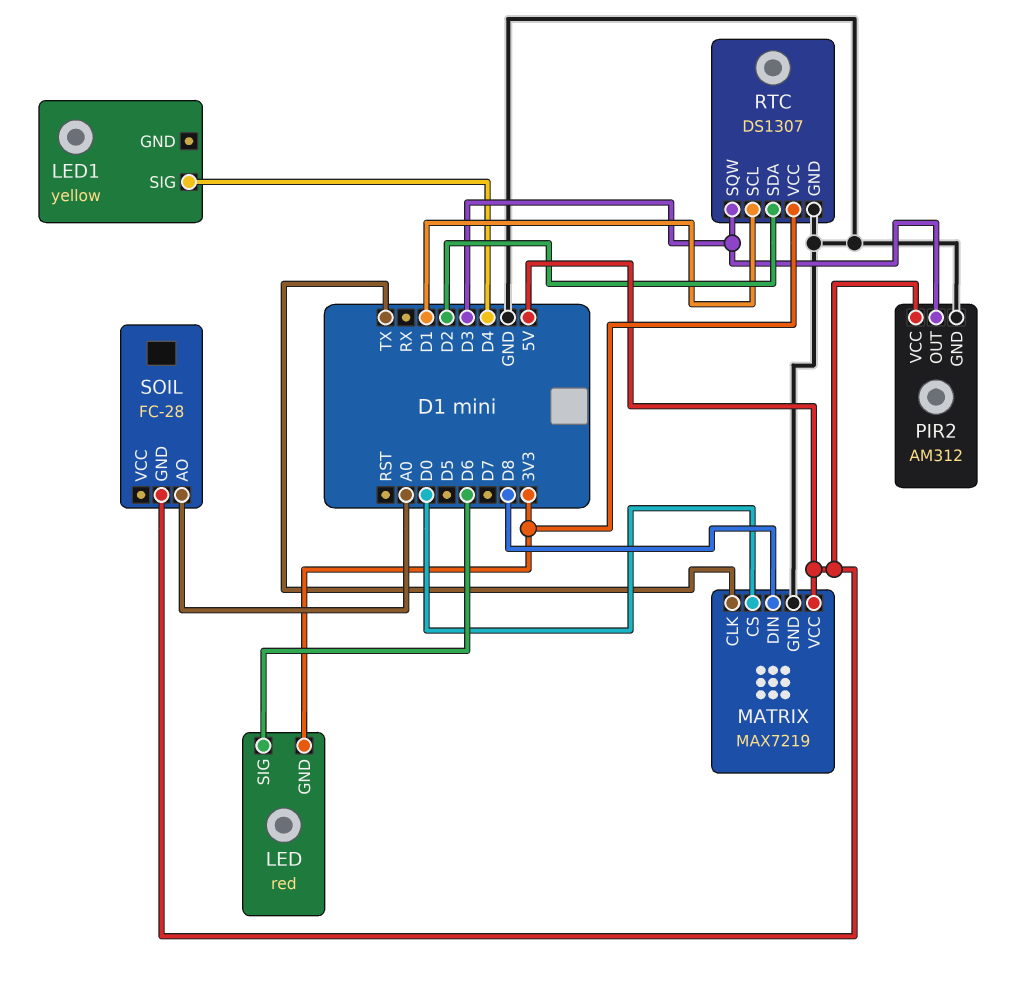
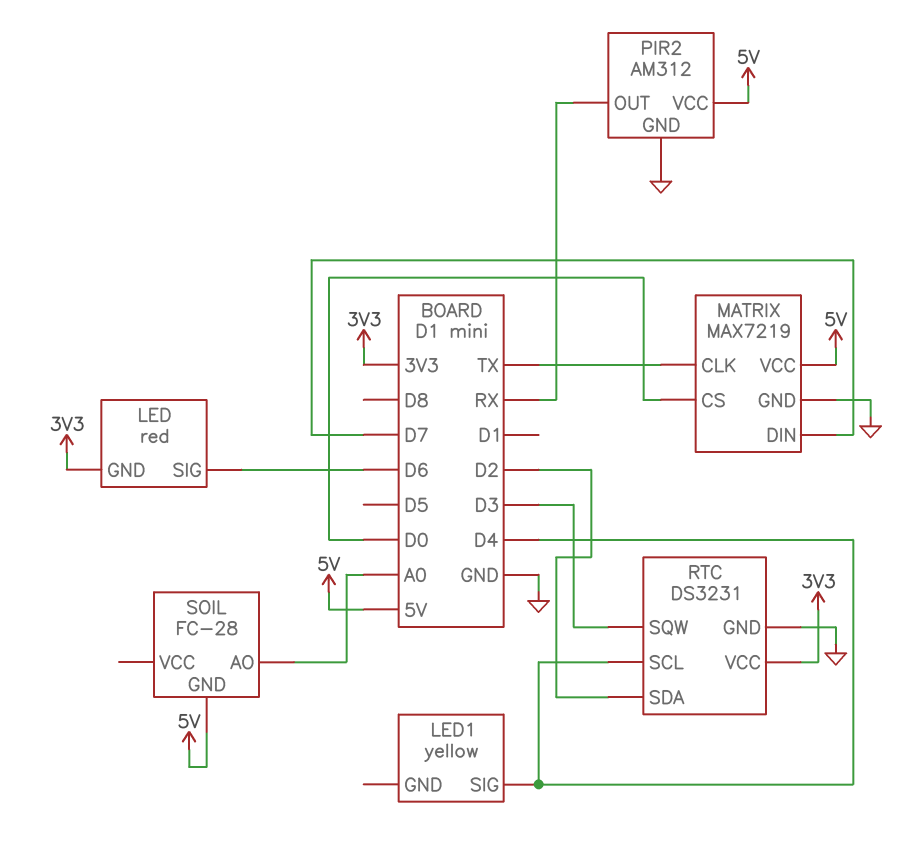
MATRIX pin DIN: D8 -> D7
PIR2 pin OUT: D3 -> RX
RTC: DS1307 -> DS3231
RTC pin SCL: D1 -> D4

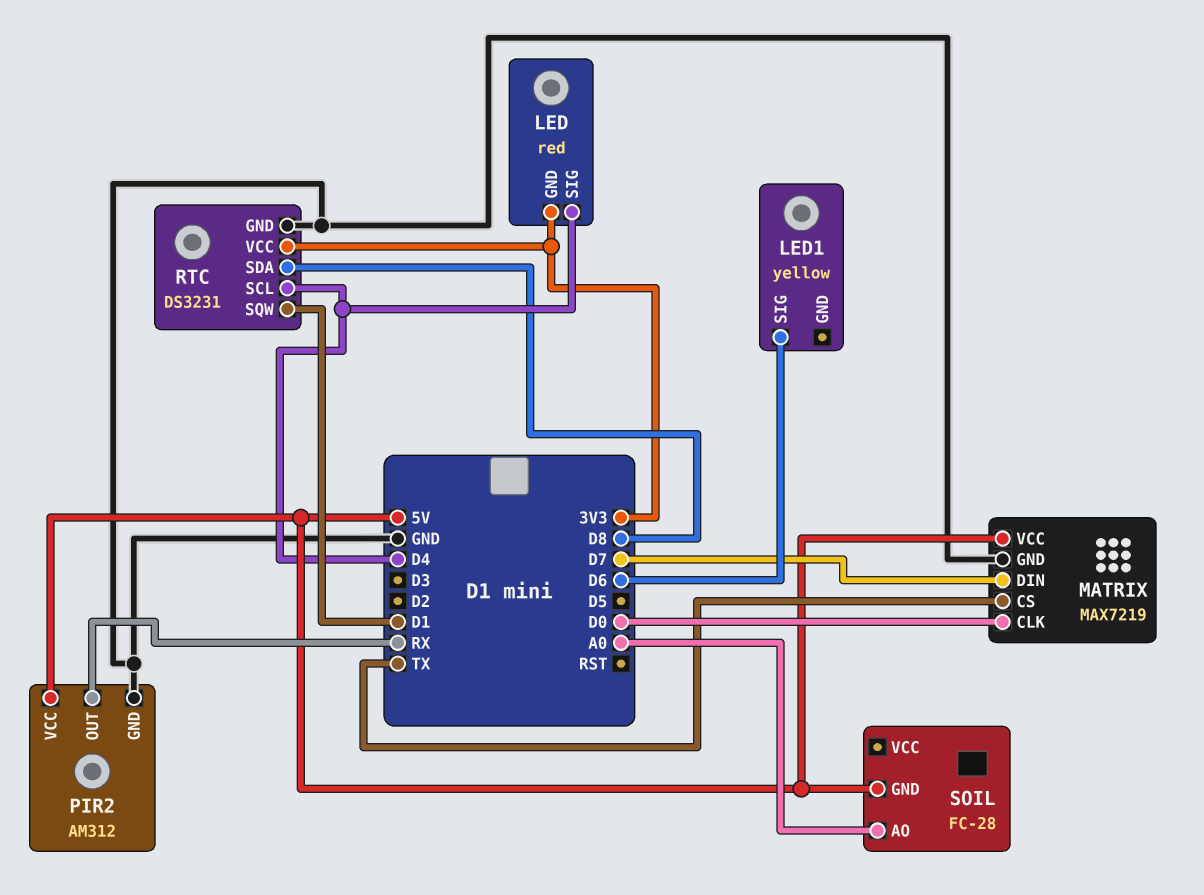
LED pin SIG: D6 -> D4
LED1 pin SIG: D4 -> D6
MATRIX pin CLK: TX -> D0
MATRIX pin CS: D0 -> TX
RTC pin SDA: D2 -> D8
RTC pin SQW: D3 -> D1

